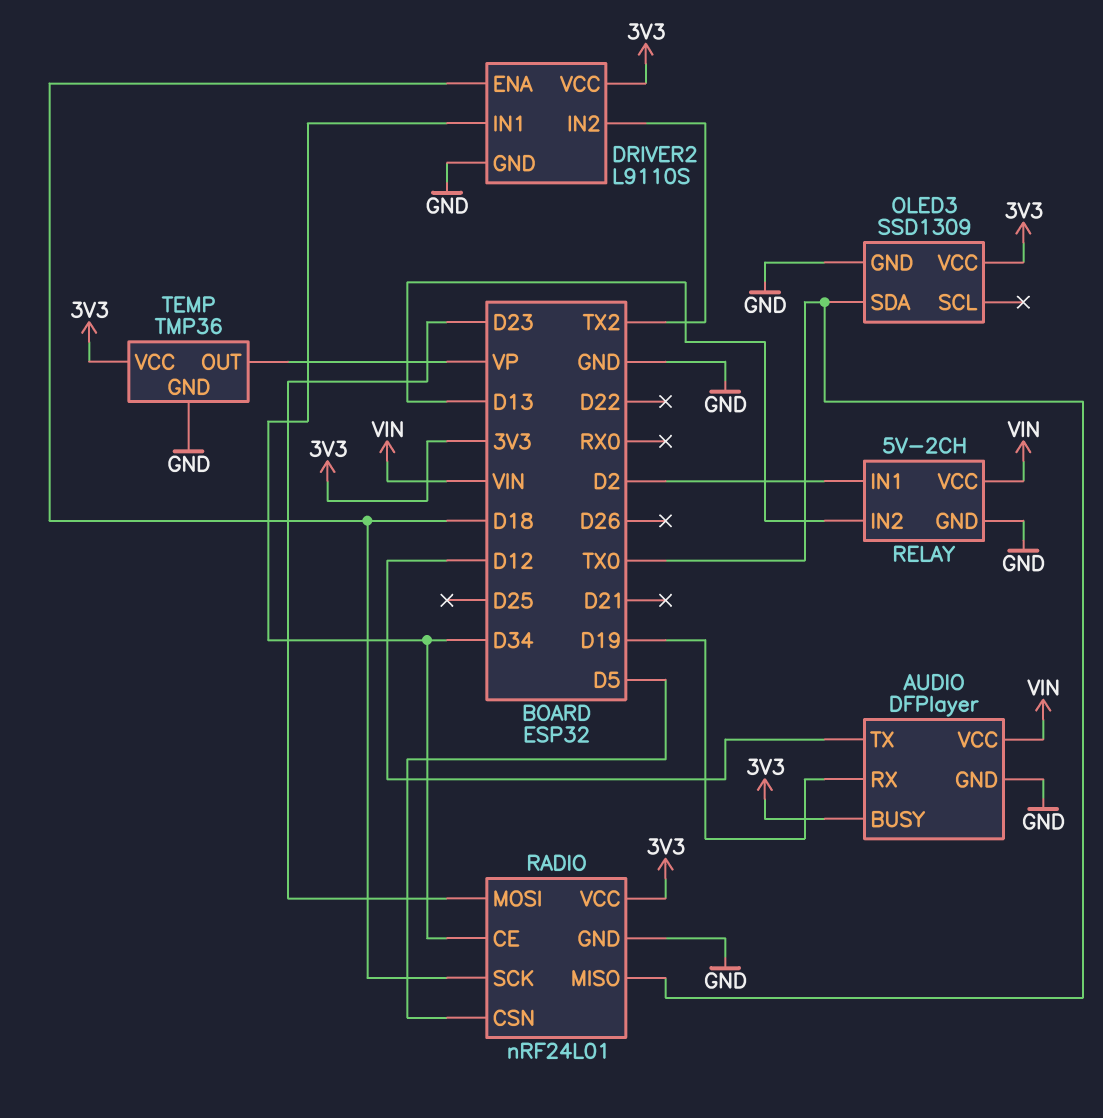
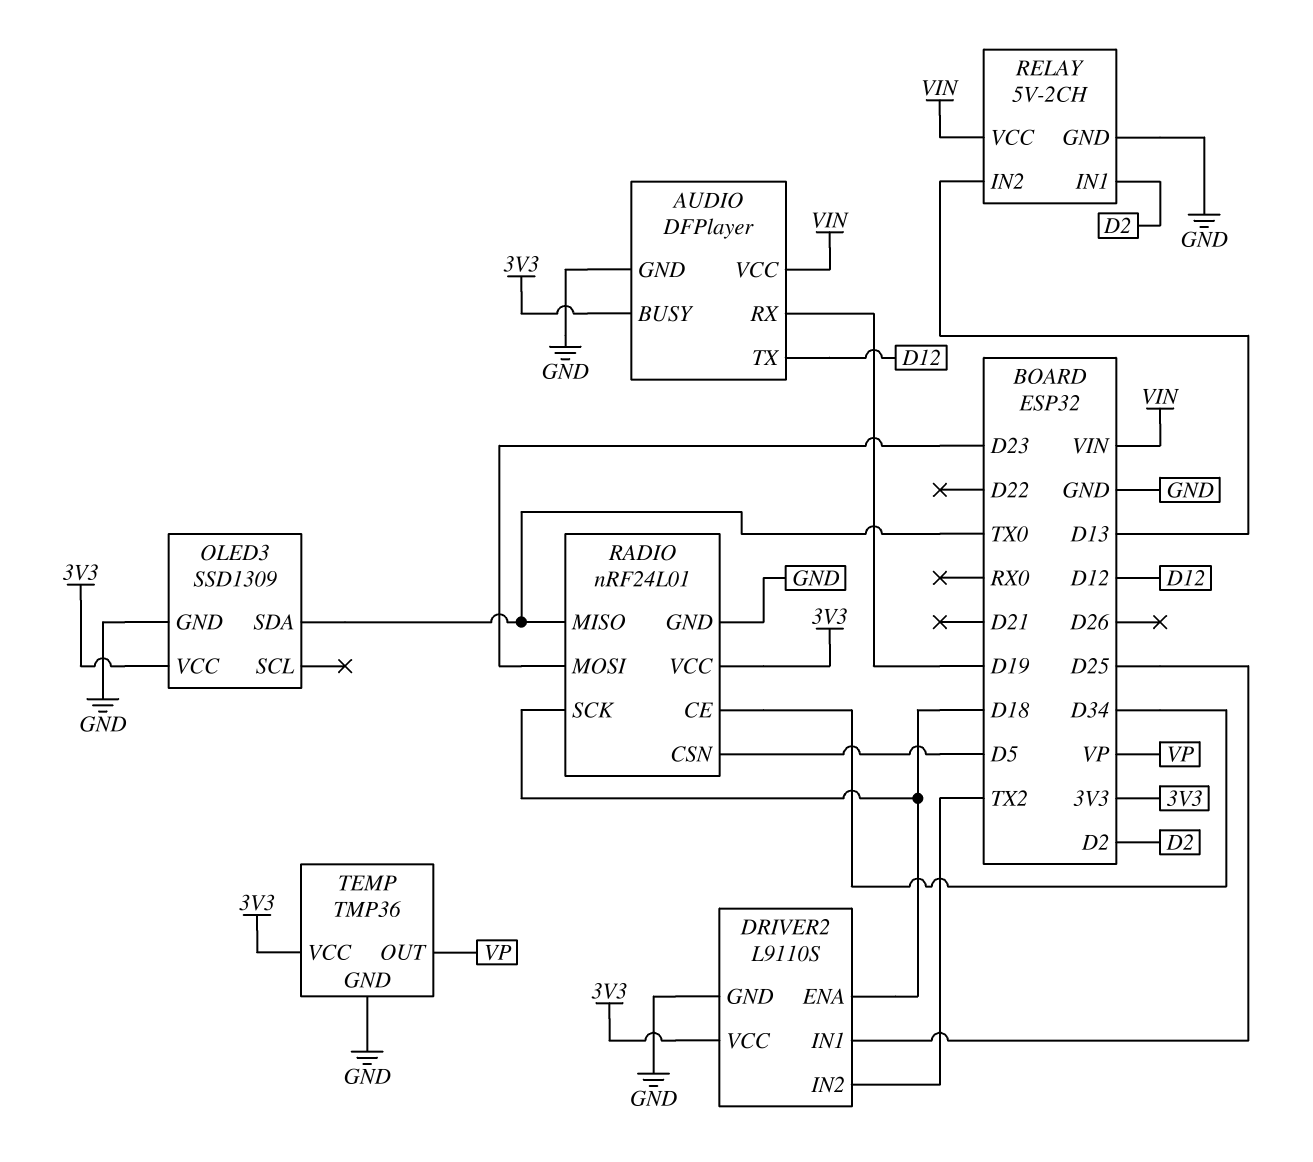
DRIVER2 pin IN1: D34 -> D25

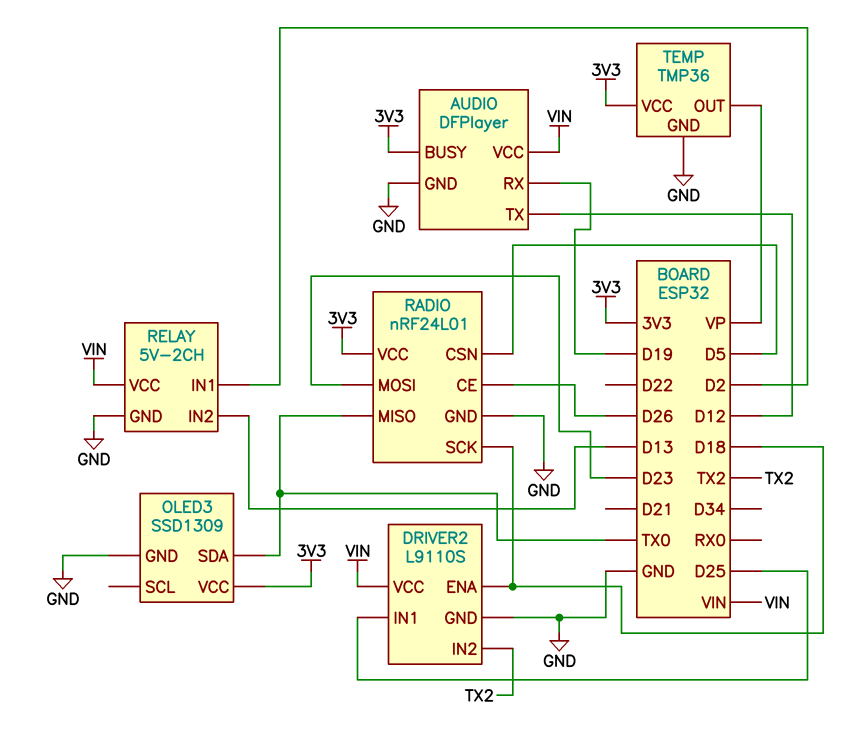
DRIVER2 pin VCC: 3V3 -> VIN
RADIO pin CE: D34 -> D26

